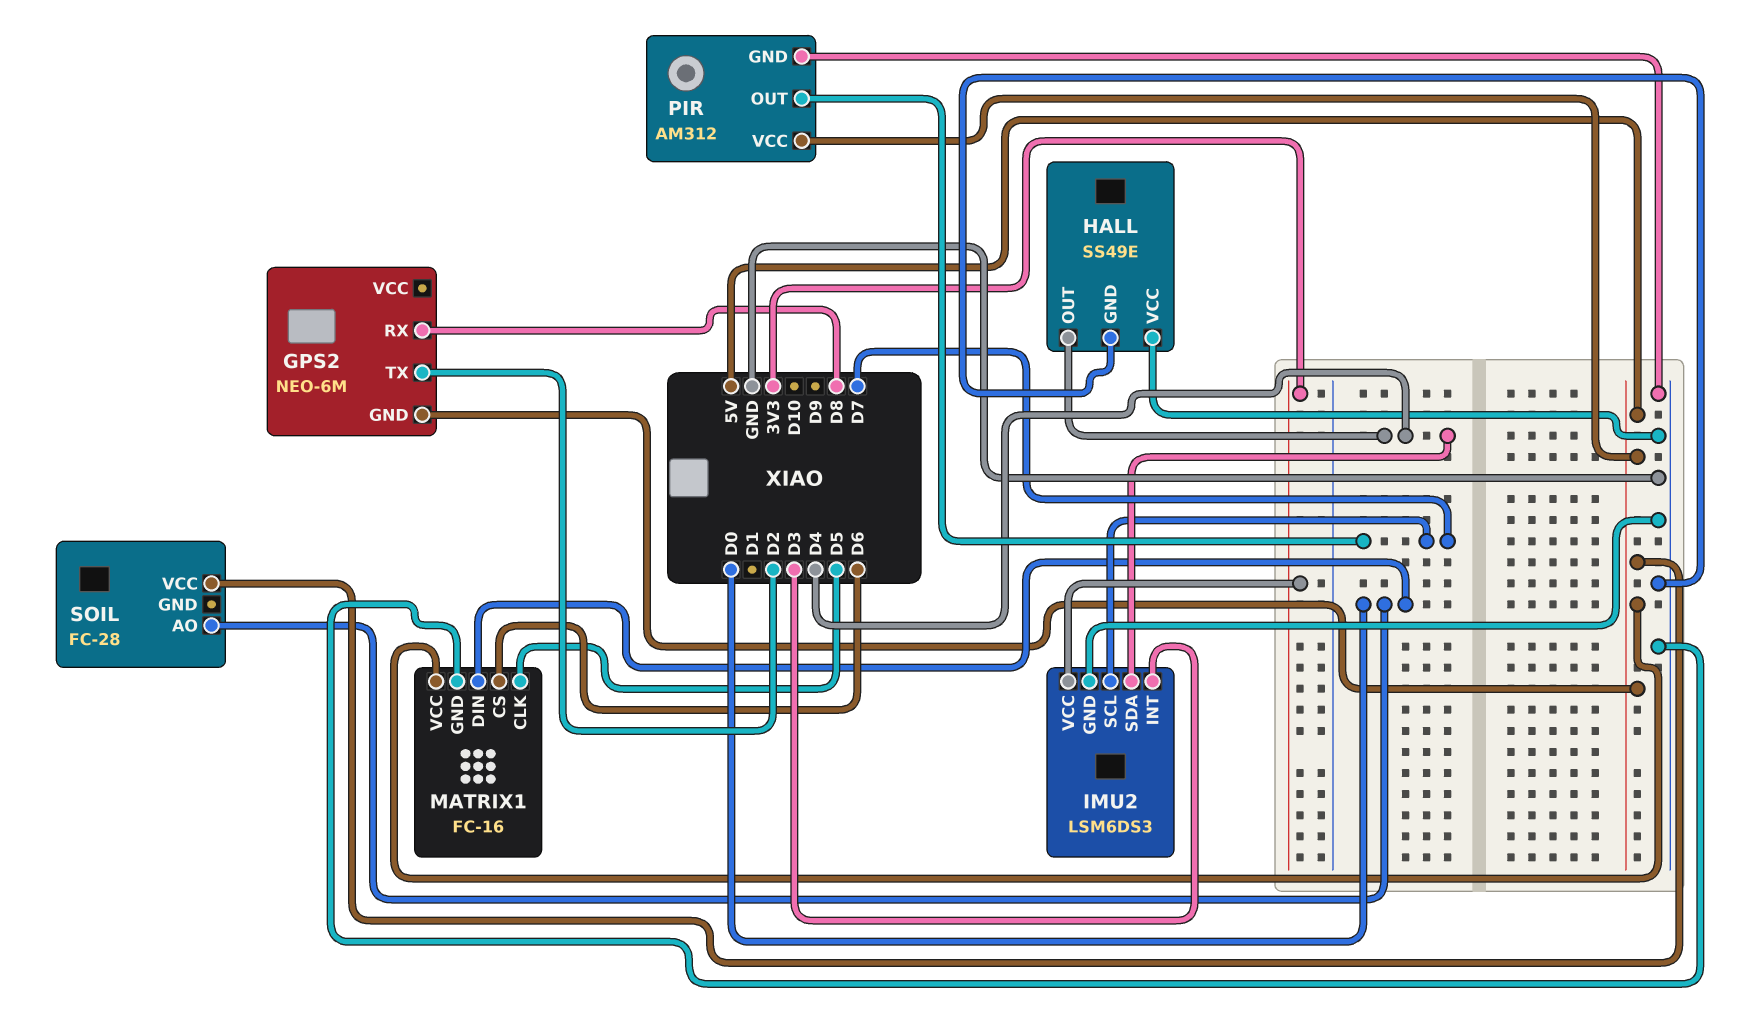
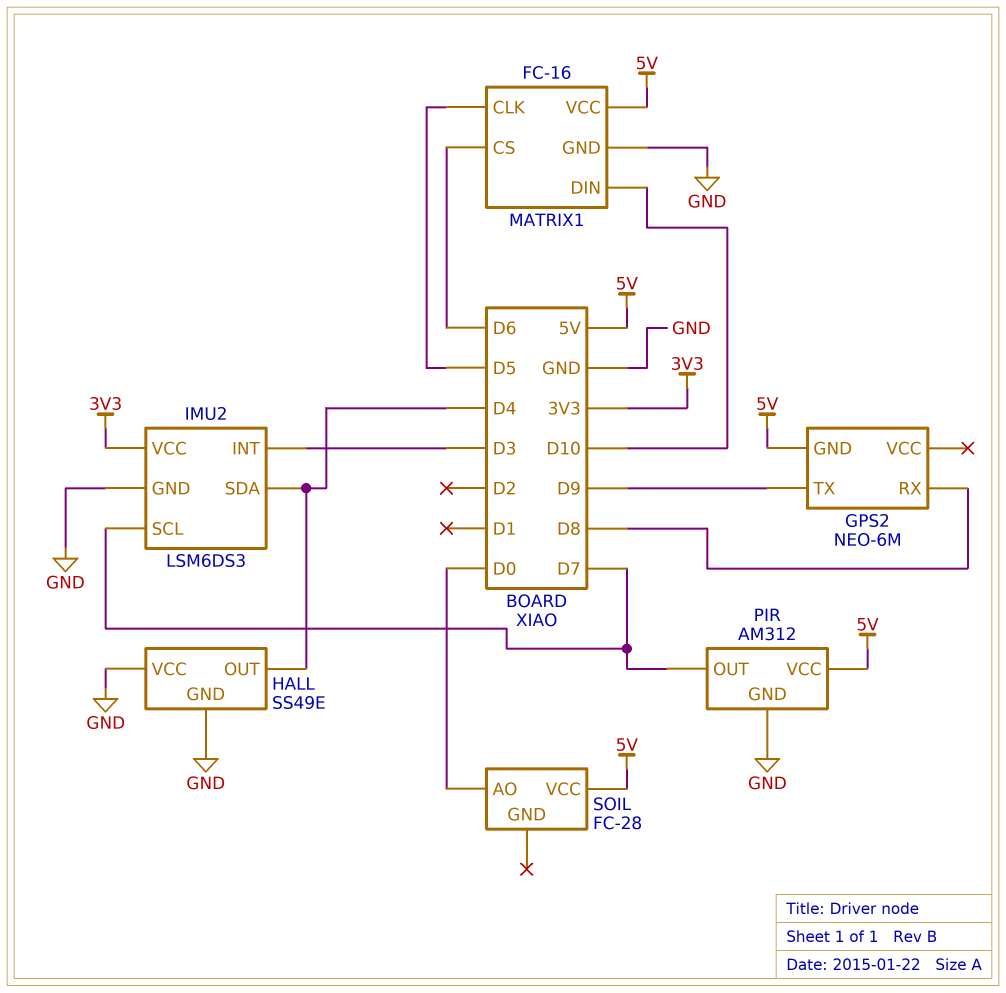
GPS2 pin TX: D2 -> D9
MATRIX1 pin DIN: D0 -> D10

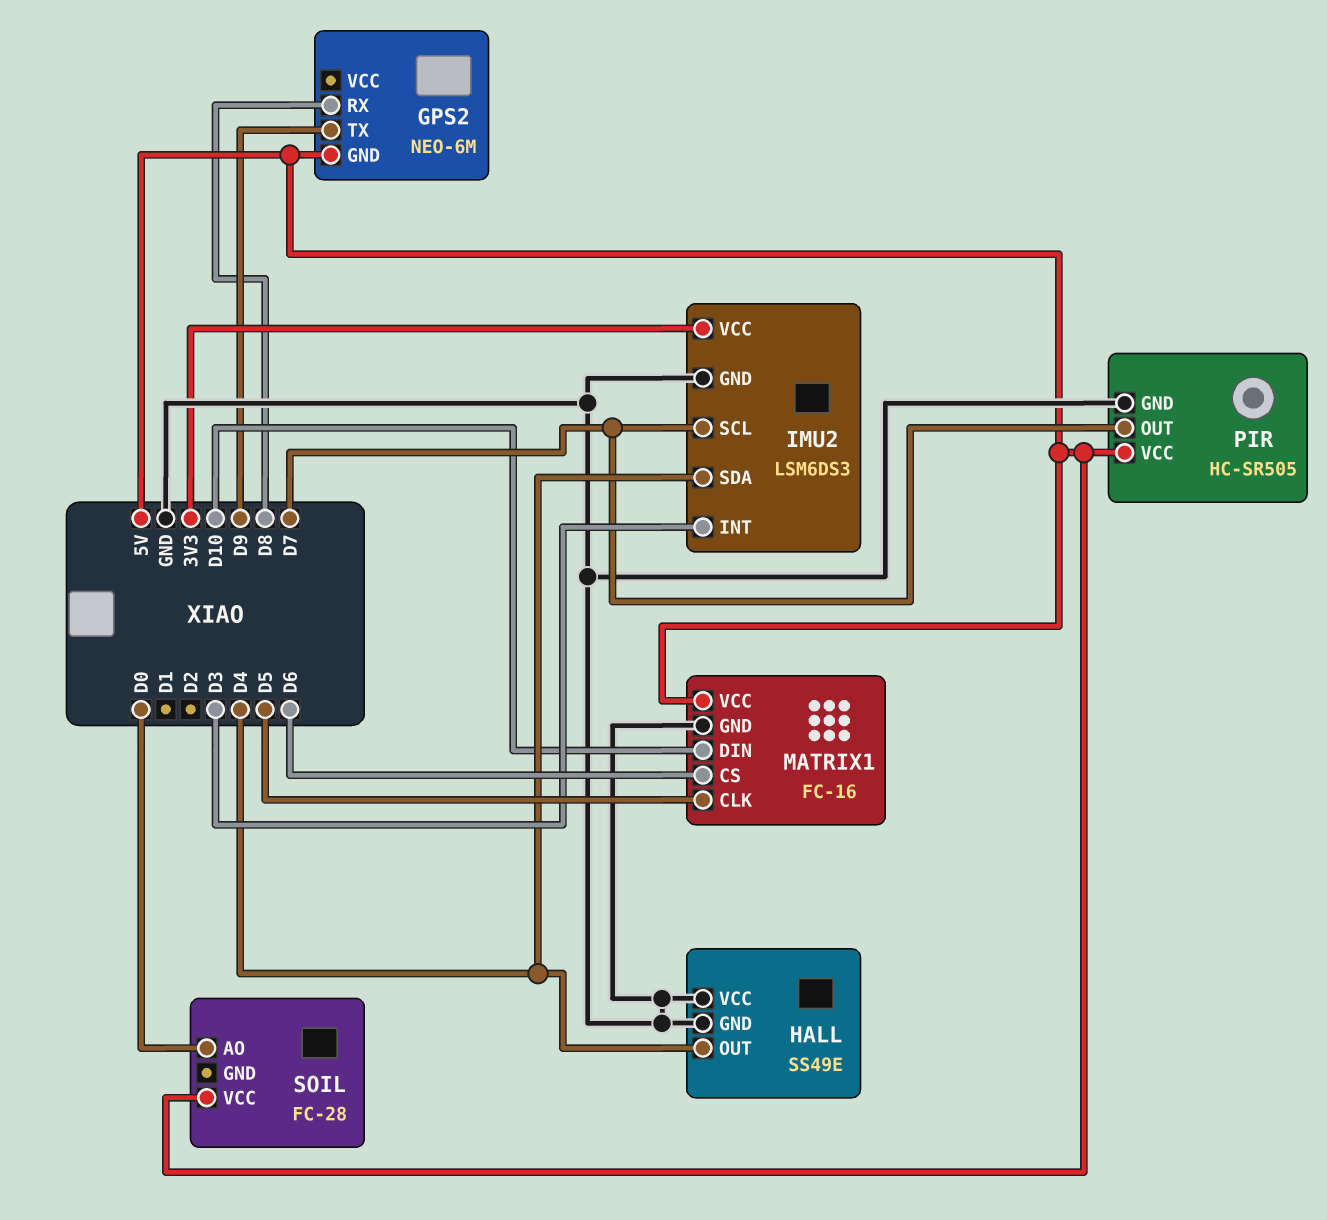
PIR: AM312 -> HC-SR505

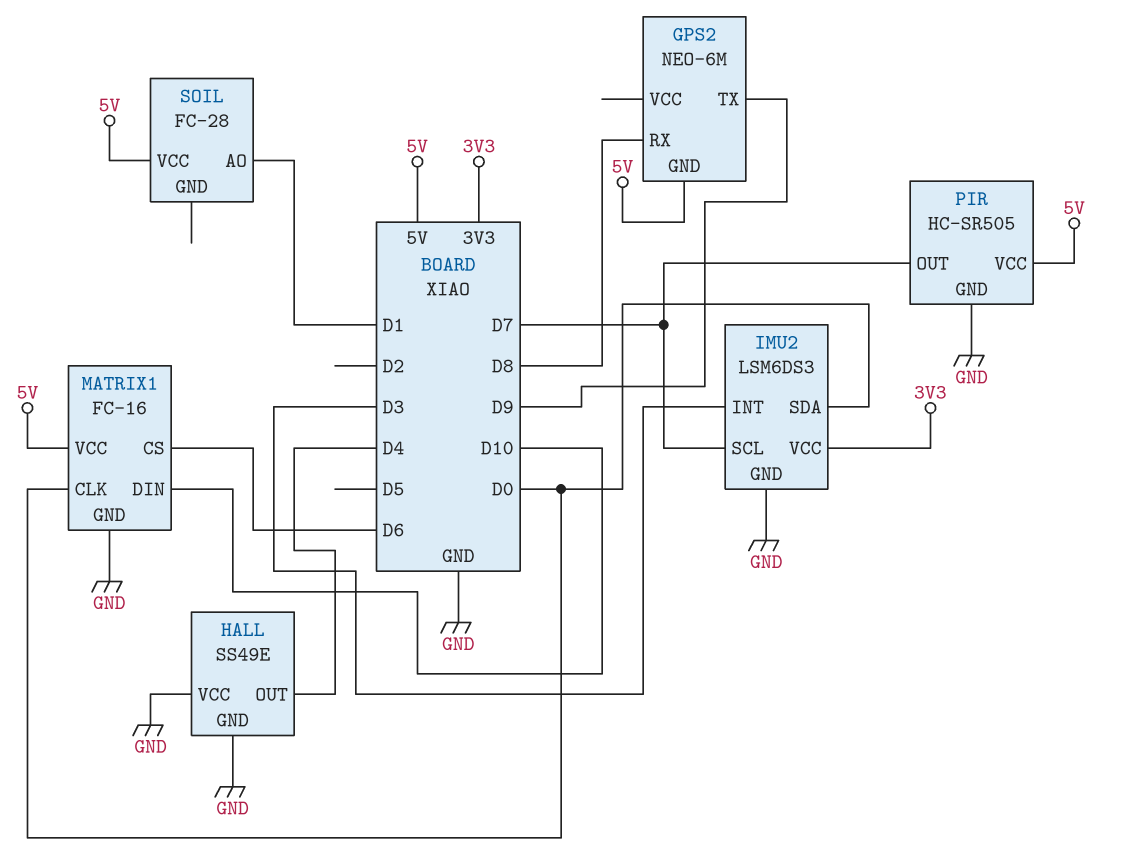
IMU2 pin SDA: D4 -> D0
MATRIX1 pin CLK: D5 -> D0
SOIL pin AO: D0 -> D1

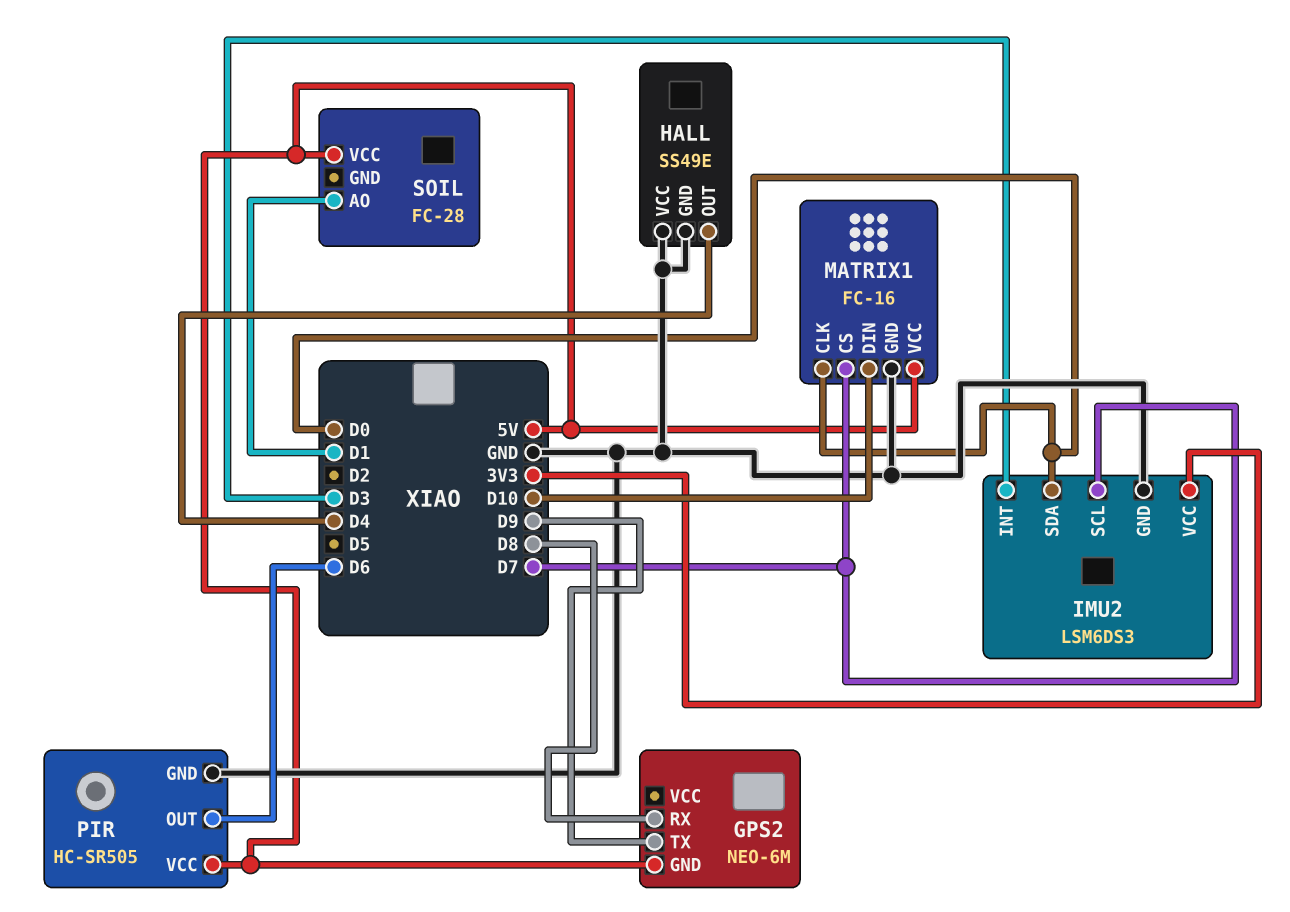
MATRIX1 pin CS: D6 -> D7
PIR pin OUT: D7 -> D6

